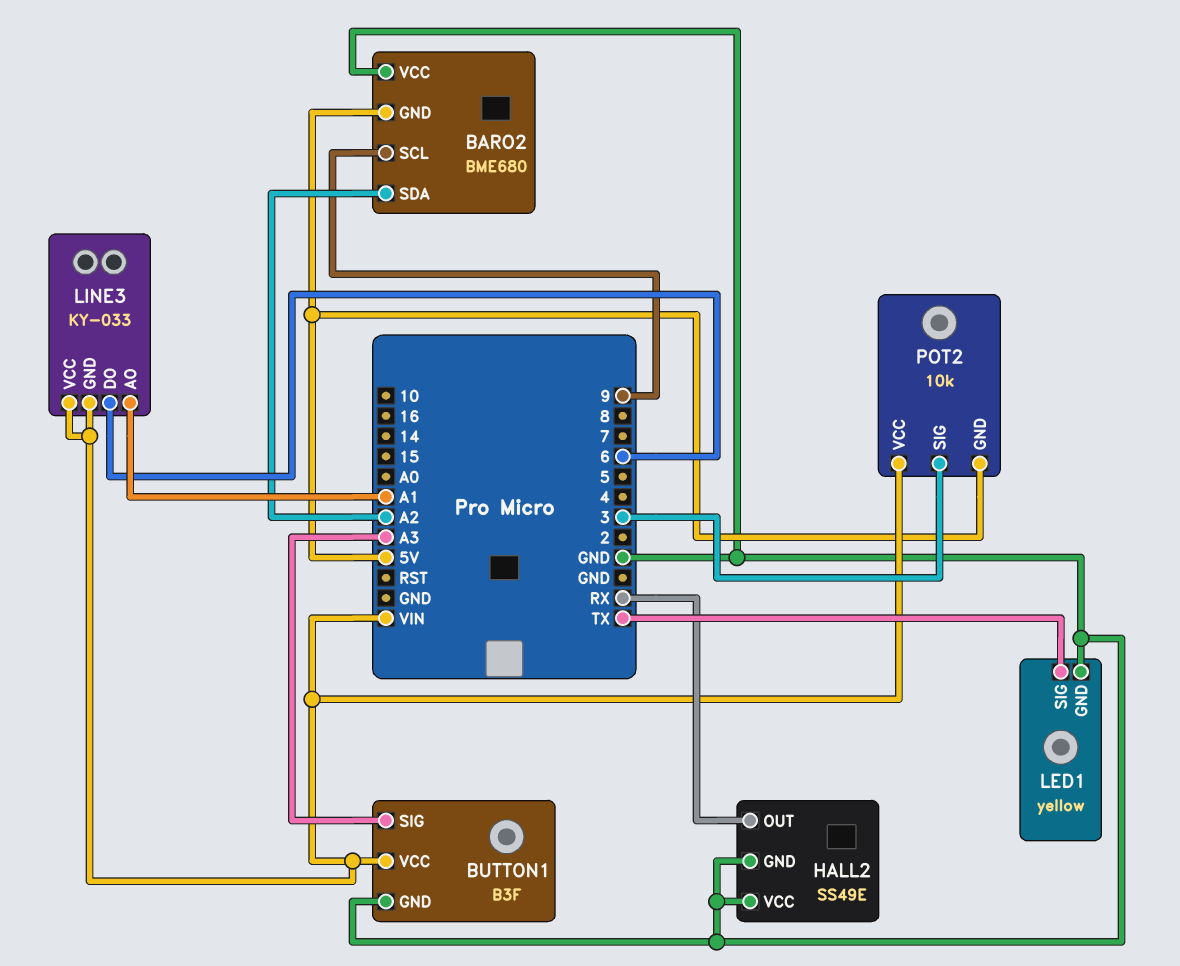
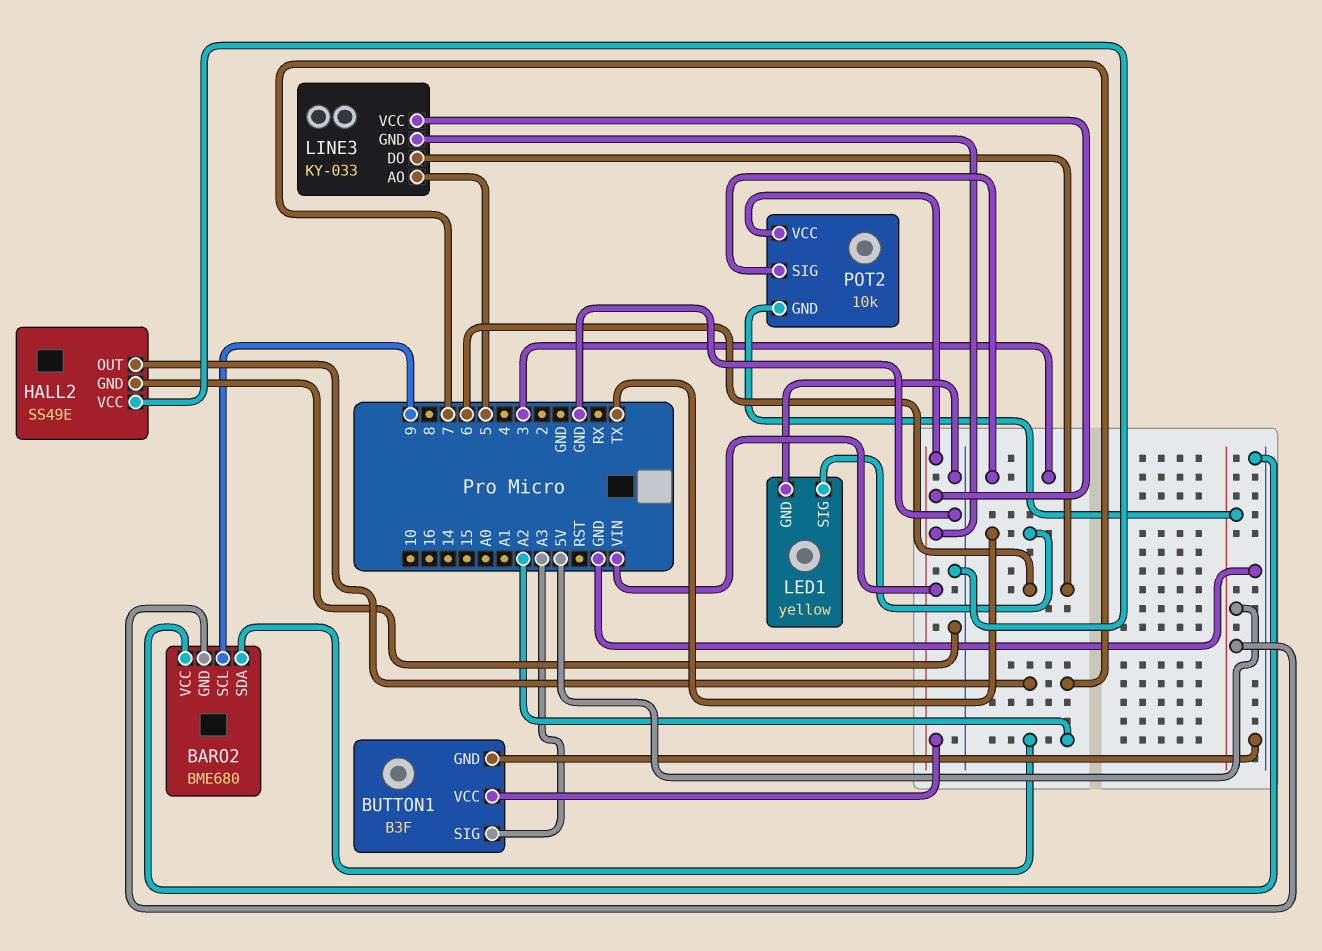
HALL2 pin OUT: RX -> 7
LINE3 pin AO: A1 -> 5

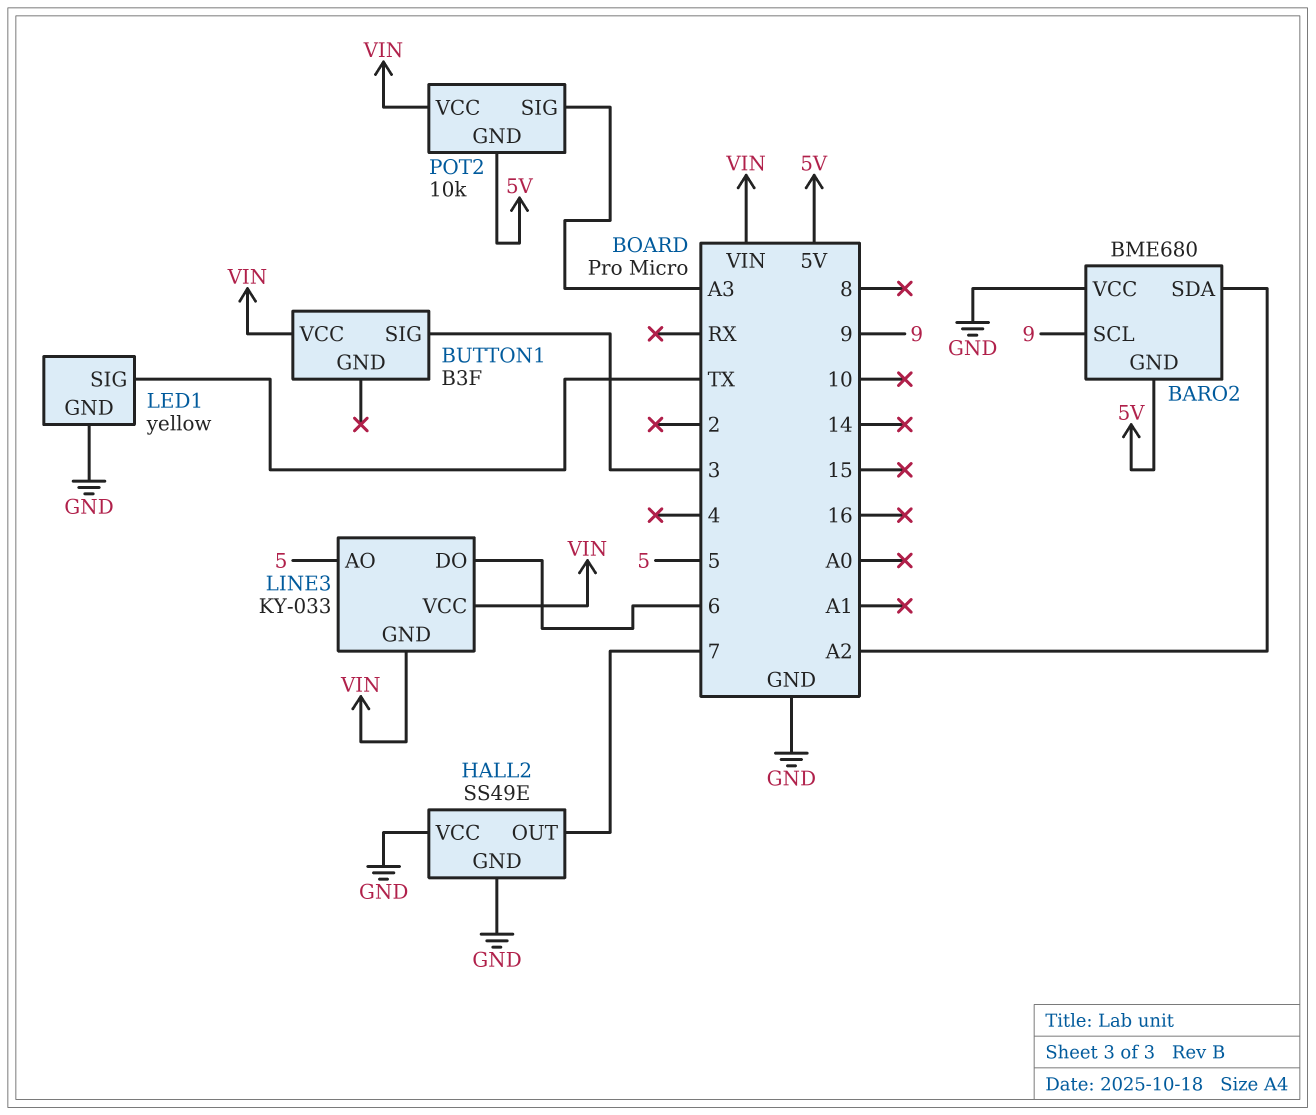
BUTTON1 pin GND: GND -> none
BUTTON1 pin SIG: A3 -> 3
POT2 pin SIG: 3 -> A3

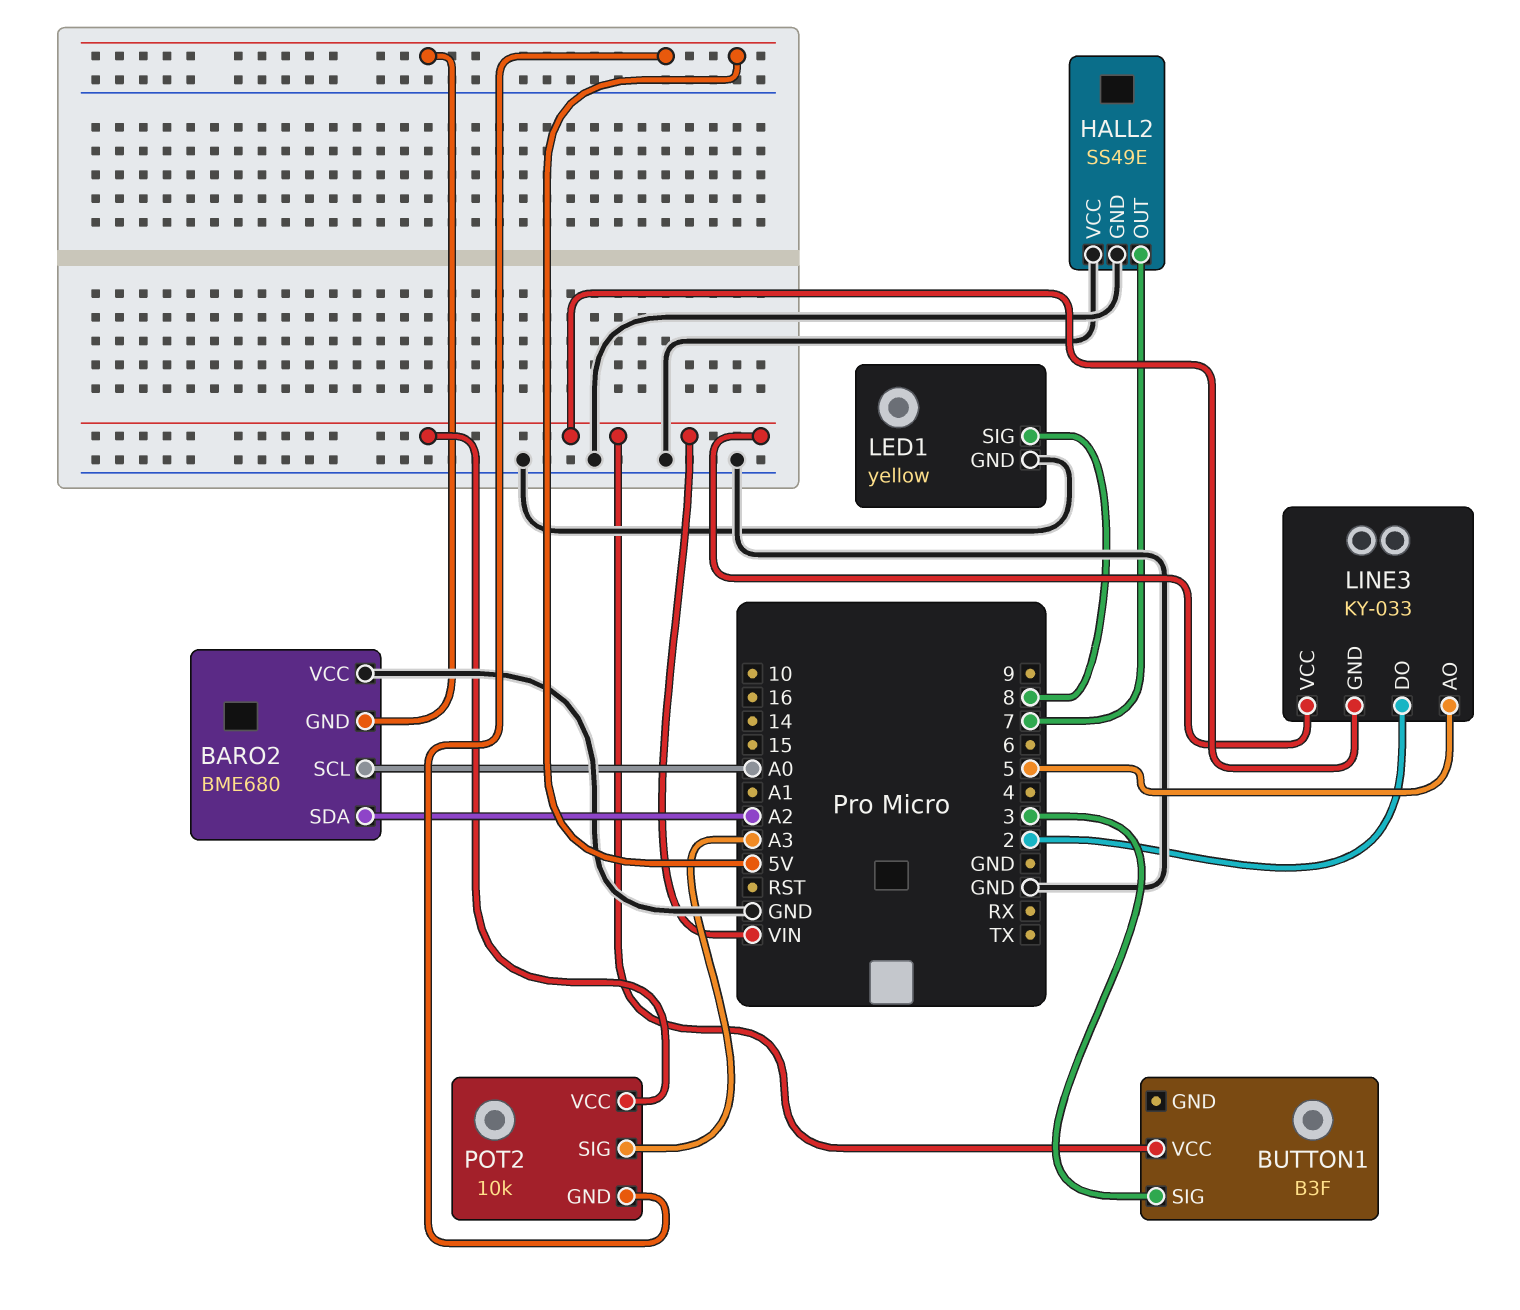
BARO2 pin SCL: 9 -> A0
LED1 pin SIG: TX -> 8
LINE3 pin DO: 6 -> 2

